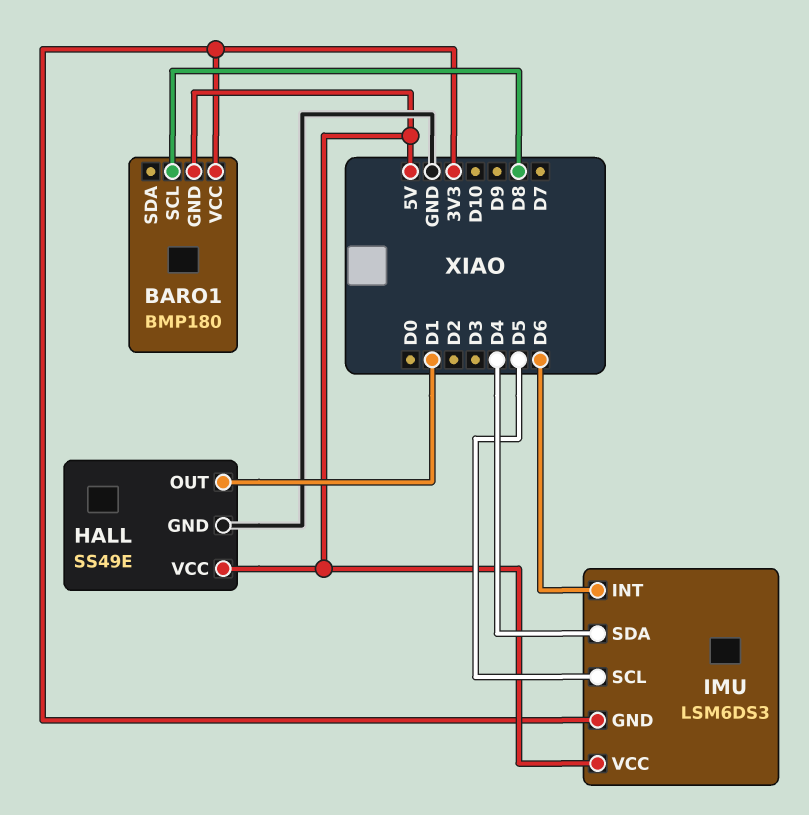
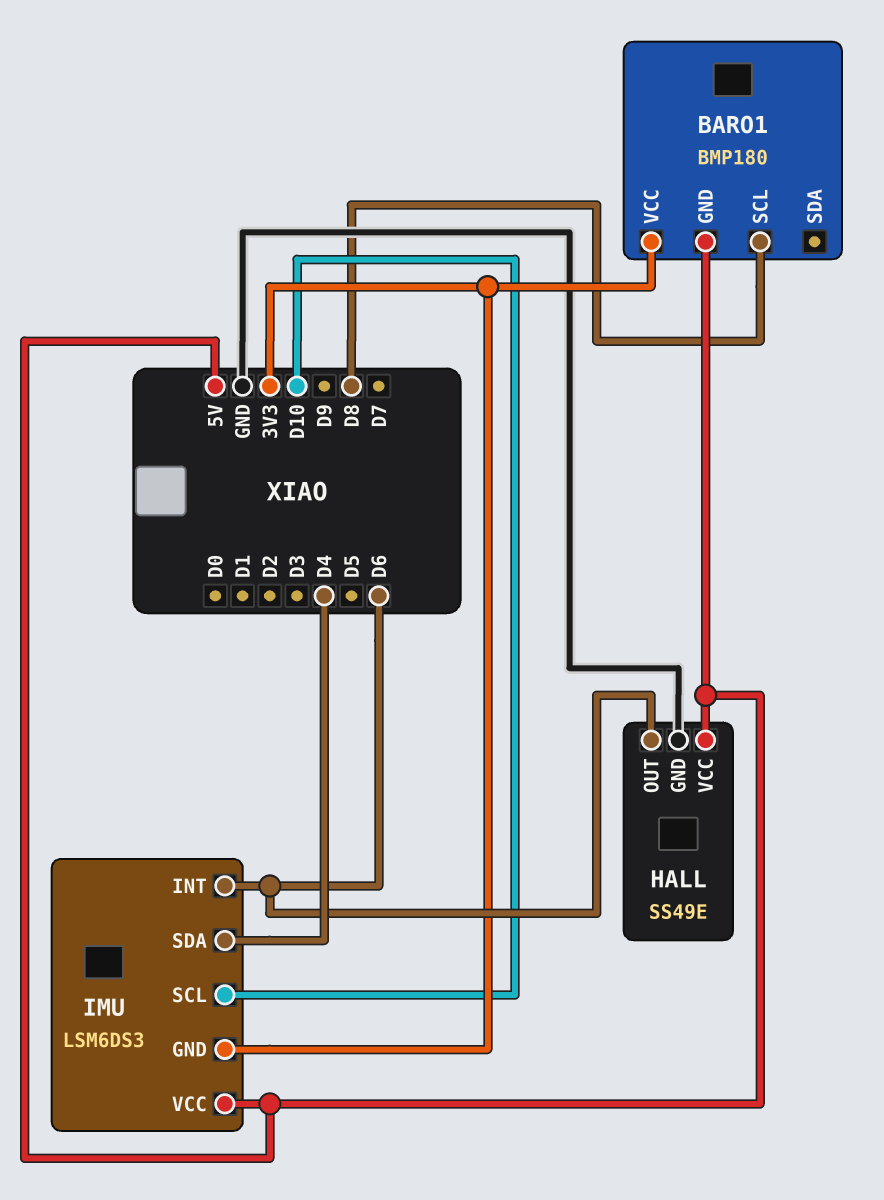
HALL pin OUT: D1 -> D6
IMU pin SCL: D5 -> D10

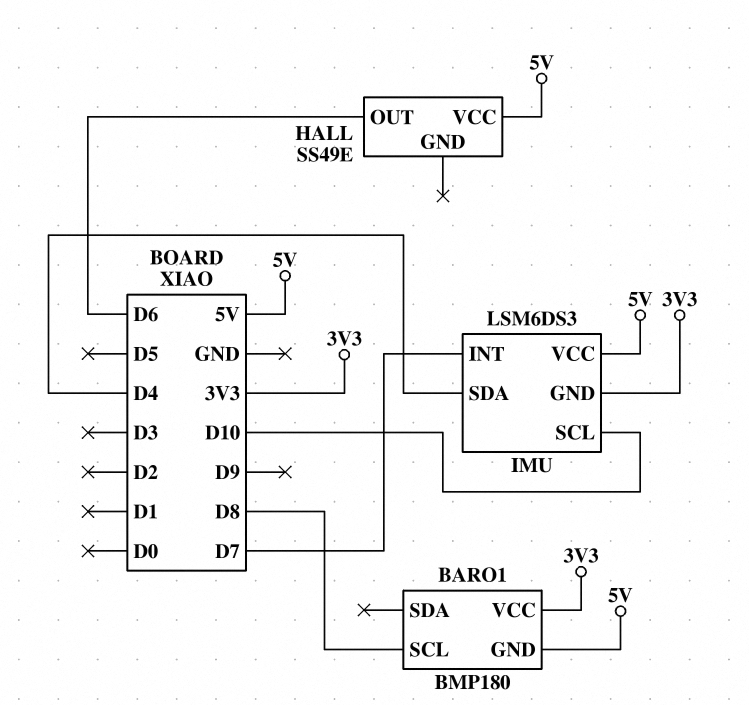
HALL pin GND: GND -> none
IMU pin INT: D6 -> D7

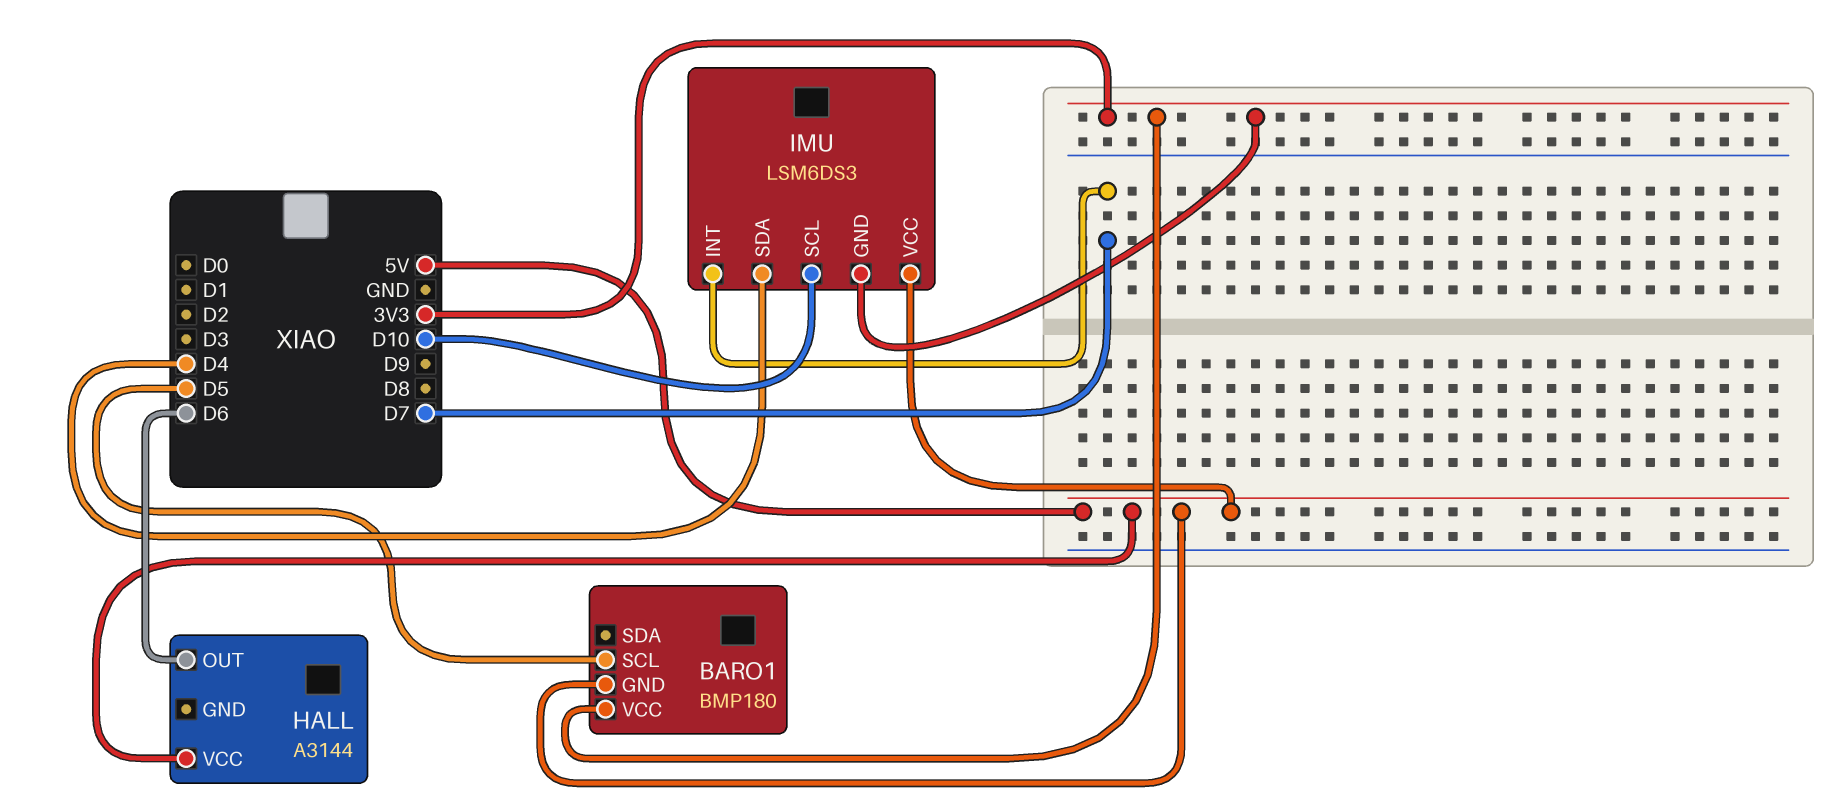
BARO1 pin SCL: D8 -> D5
HALL: SS49E -> A3144

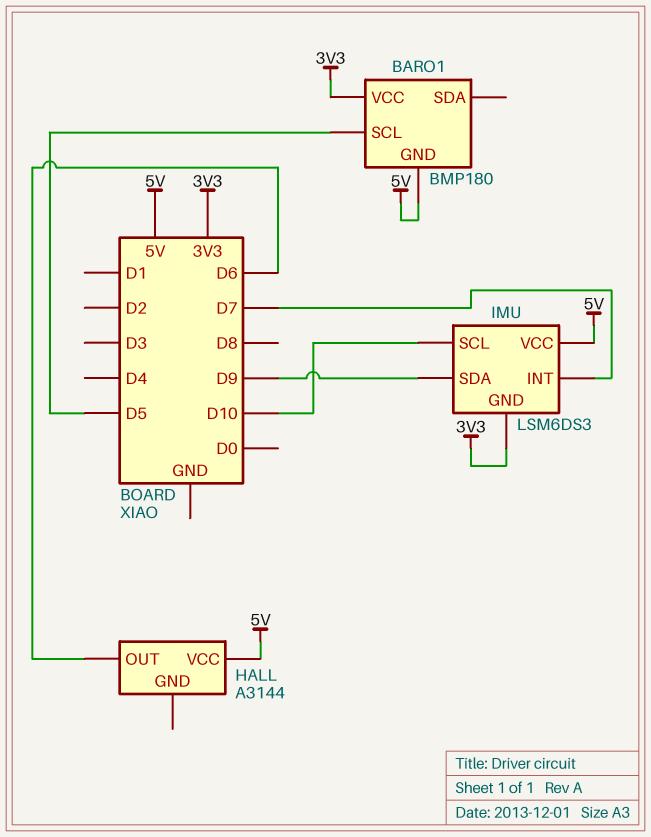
IMU pin SDA: D4 -> D9

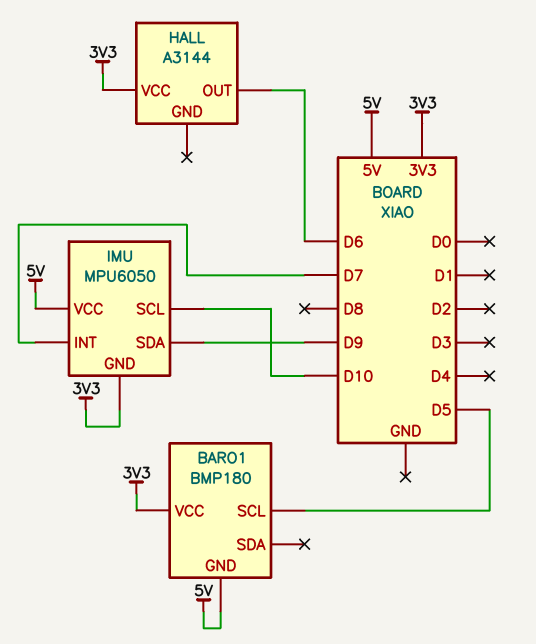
HALL pin VCC: 5V -> 3V3
IMU: LSM6DS3 -> MPU6050

